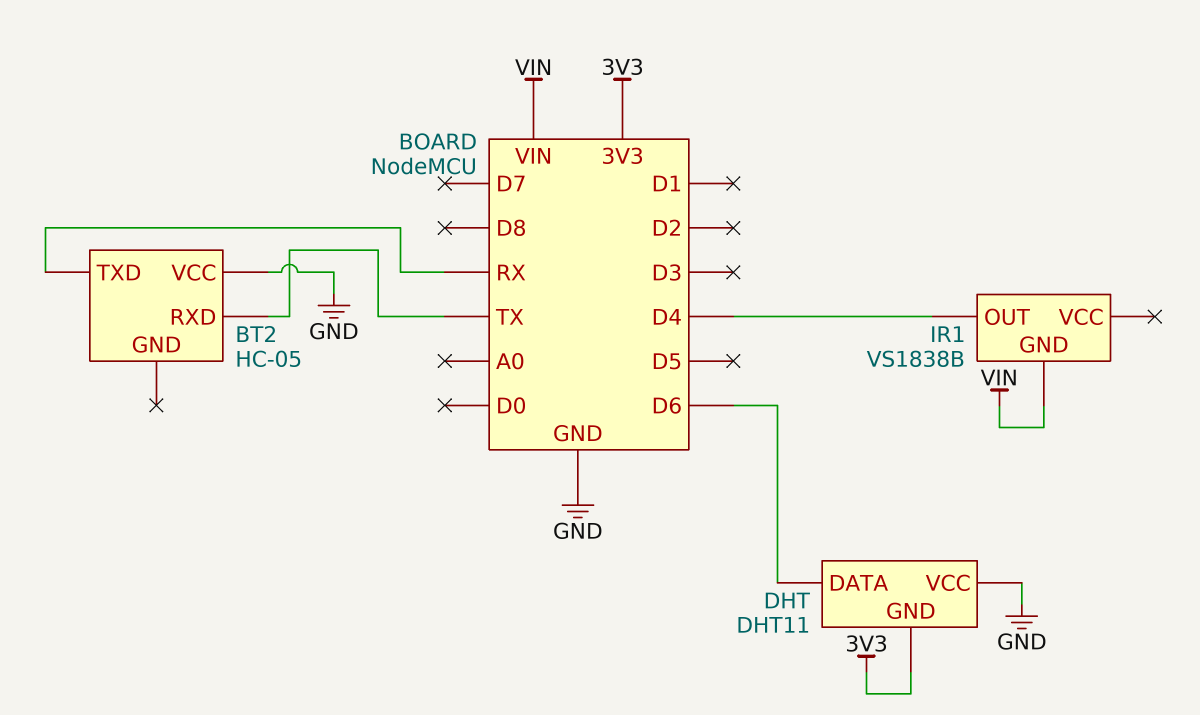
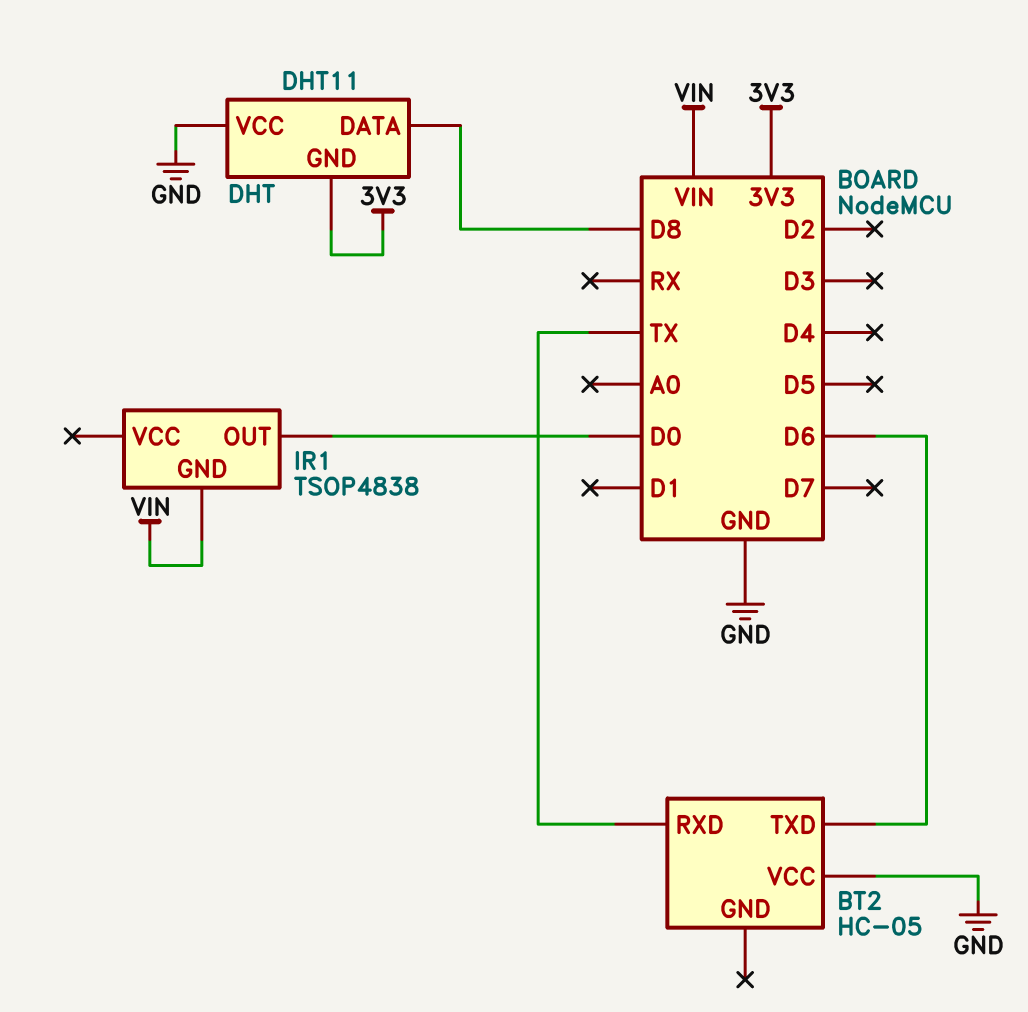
BT2 pin TXD: RX -> D6
DHT pin DATA: D6 -> D8
IR1: VS1838B -> TSOP4838
IR1 pin OUT: D4 -> D0

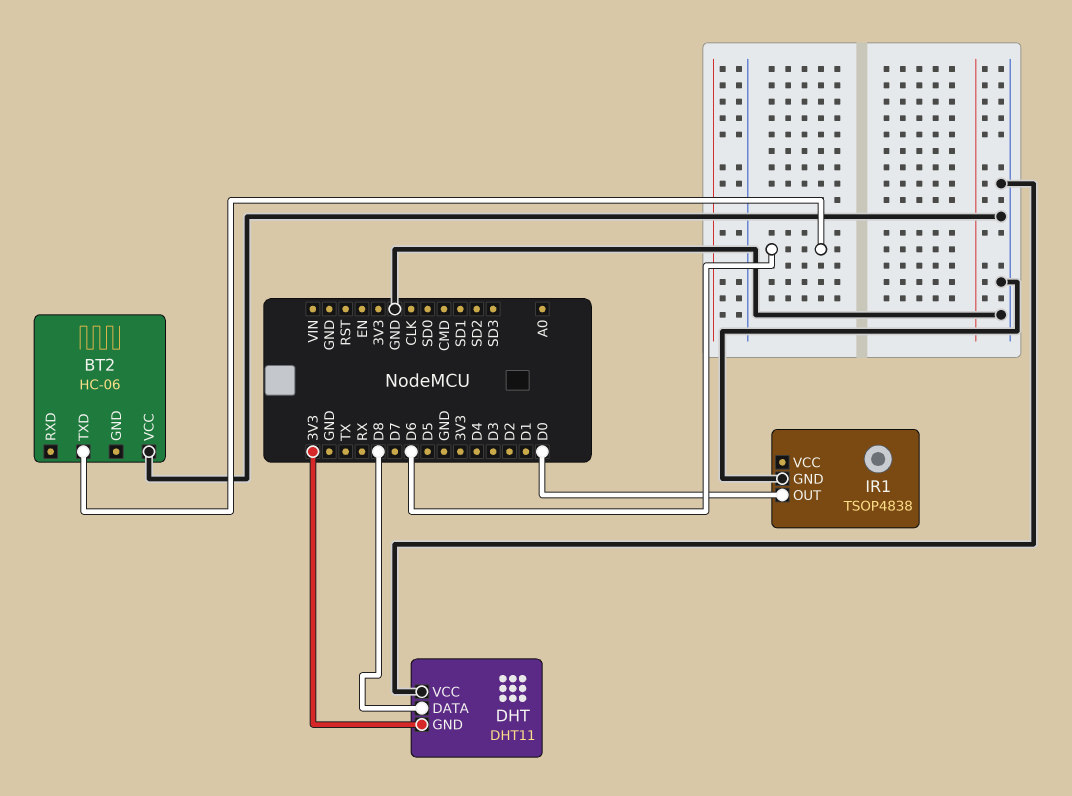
BT2: HC-05 -> HC-06
BT2 pin RXD: TX -> none
IR1 pin GND: VIN -> GND

